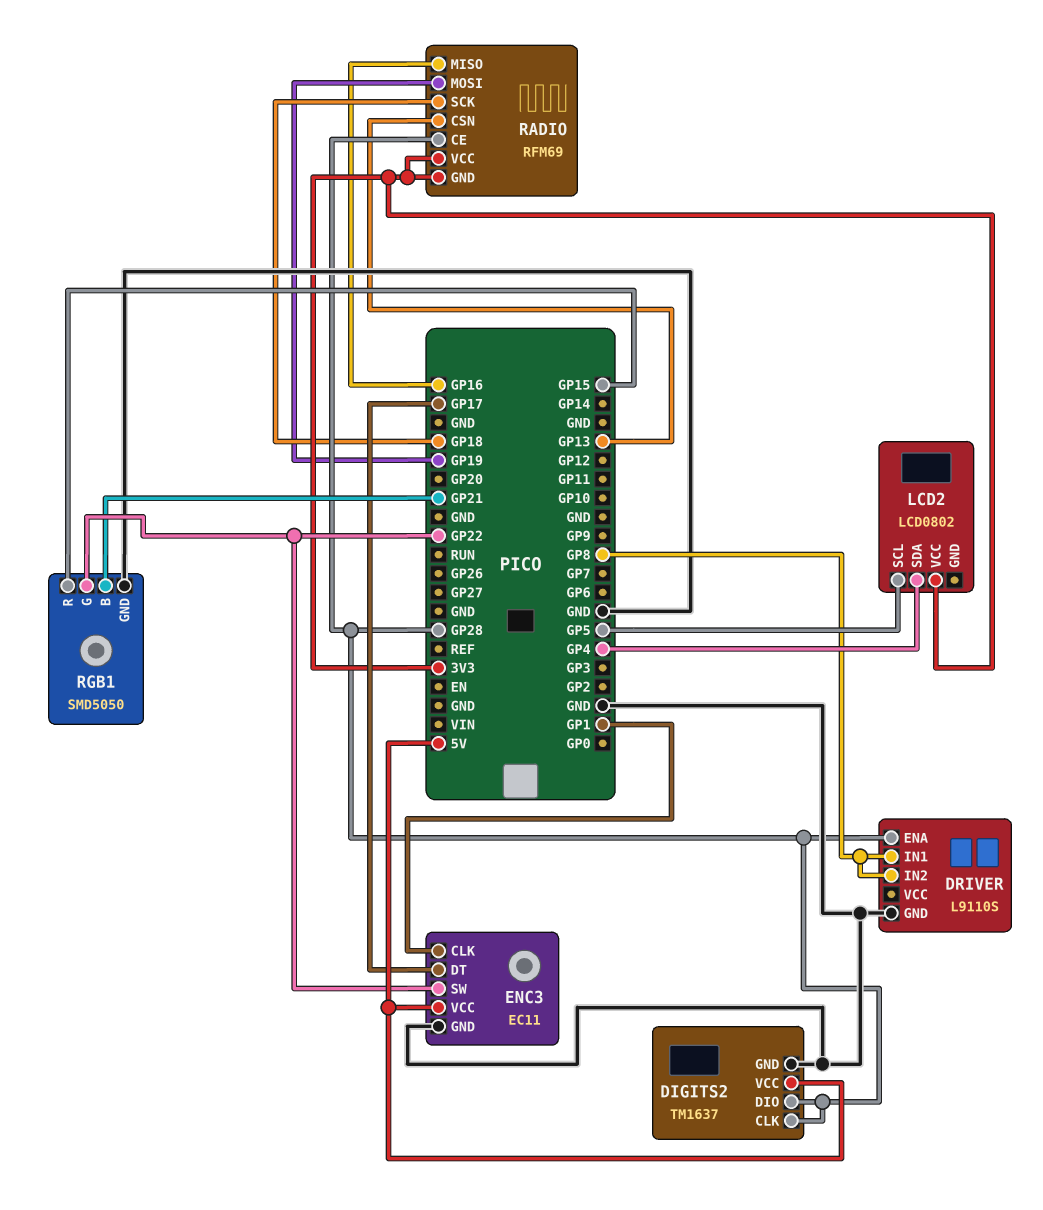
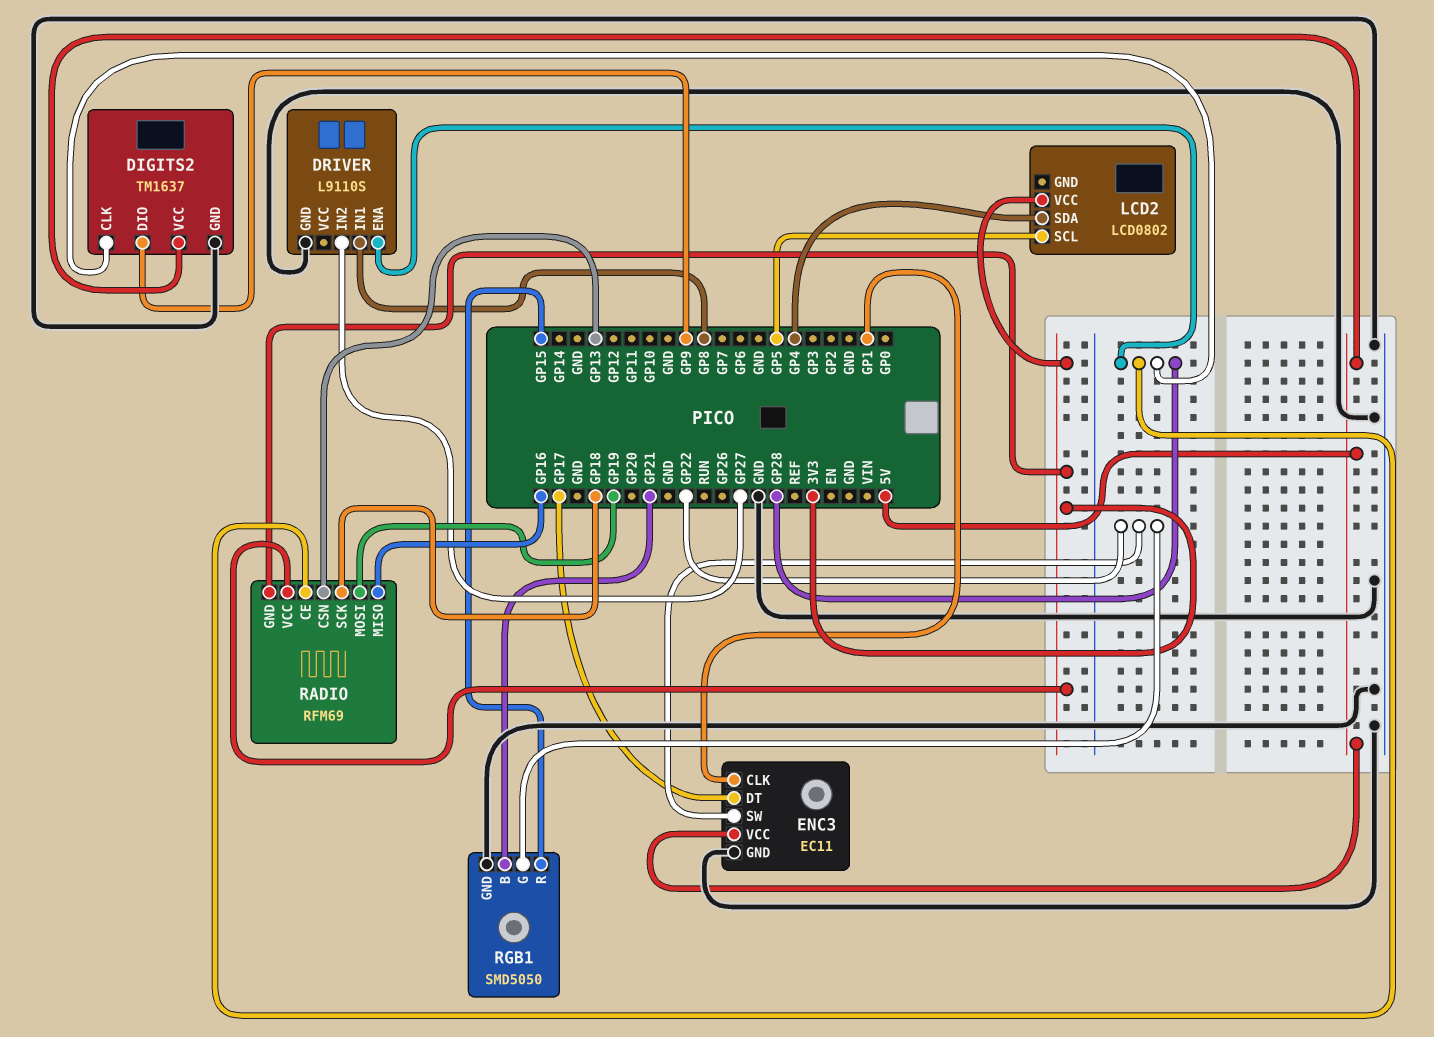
DIGITS2 pin DIO: GP28 -> GP9
DRIVER pin IN2: GP8 -> GP27

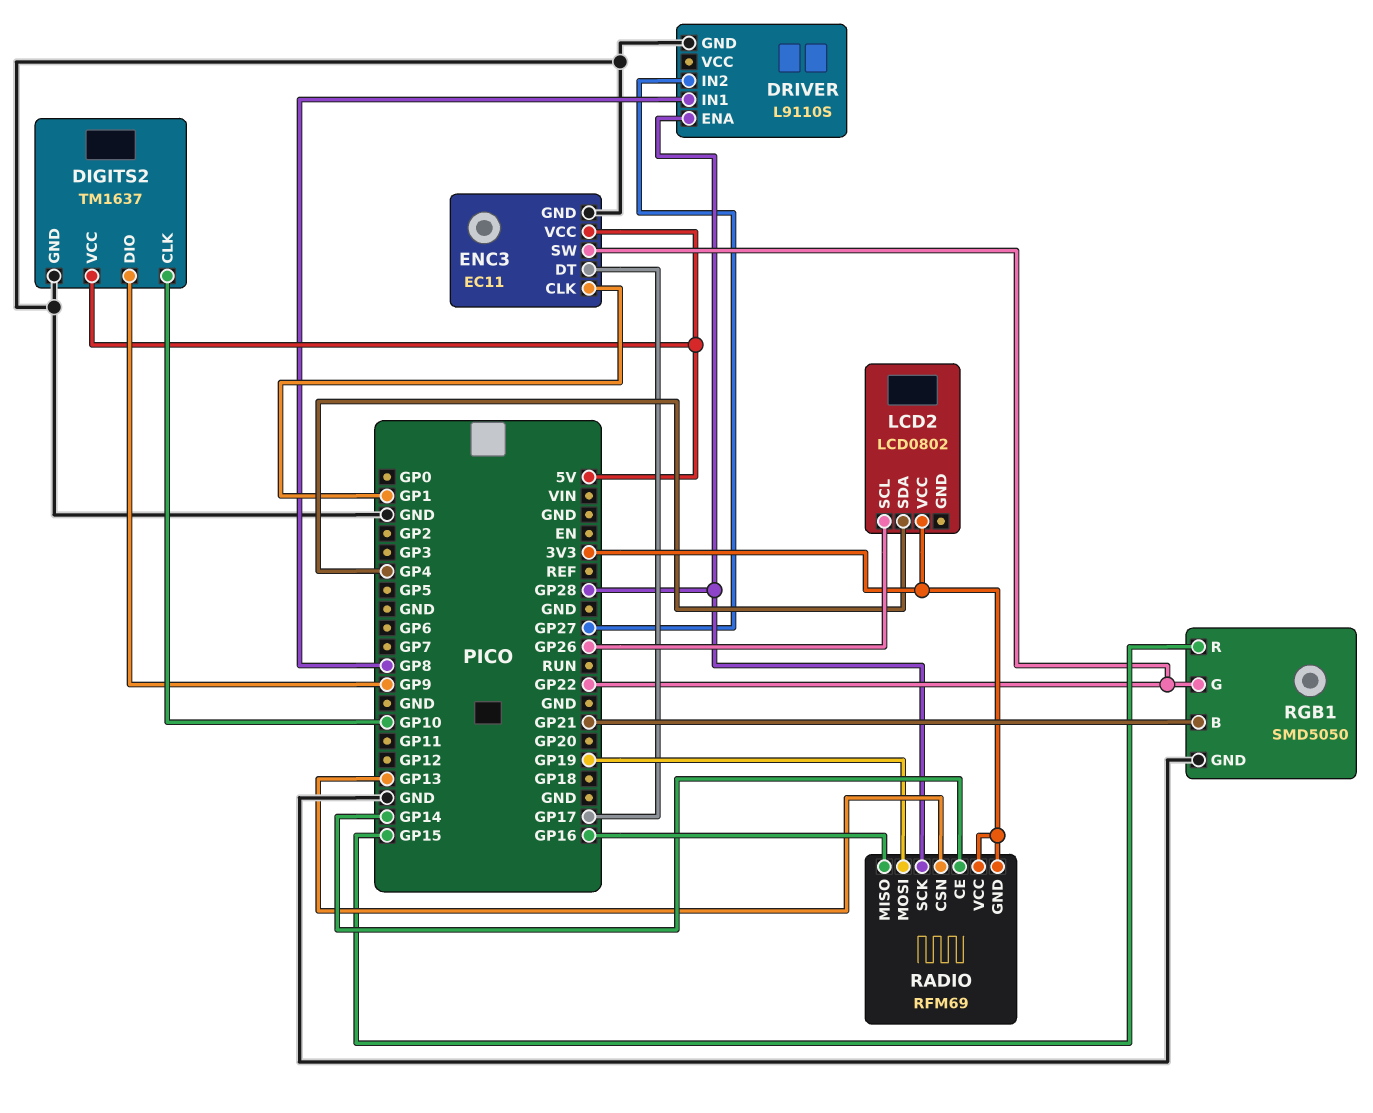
DIGITS2 pin CLK: GP28 -> GP10
LCD2 pin SCL: GP5 -> GP26
RADIO pin CE: GP28 -> GP14
RADIO pin SCK: GP18 -> GP28

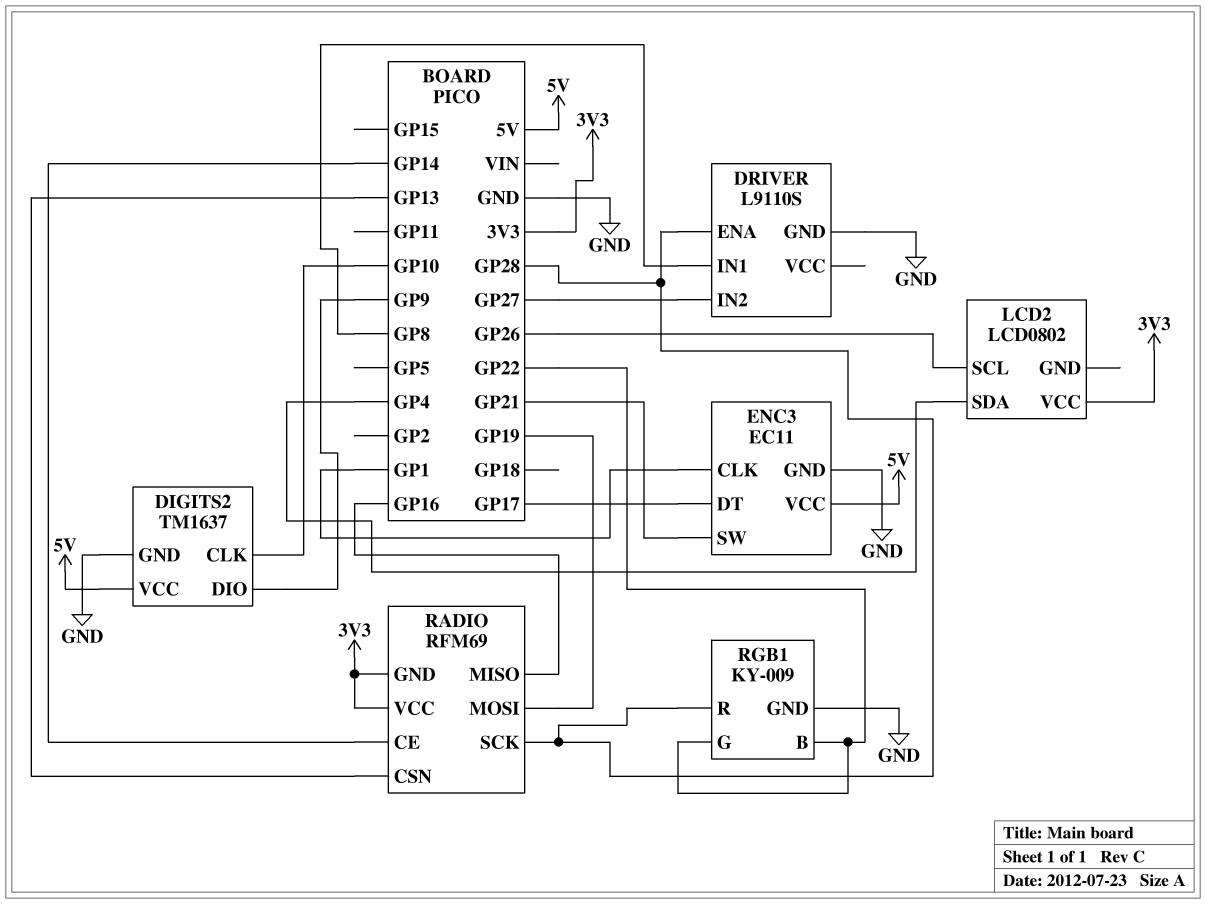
ENC3 pin SW: GP22 -> GP21
RGB1: SMD5050 -> KY-009
RGB1 pin B: GP21 -> GP22
RGB1 pin R: GP15 -> GP28

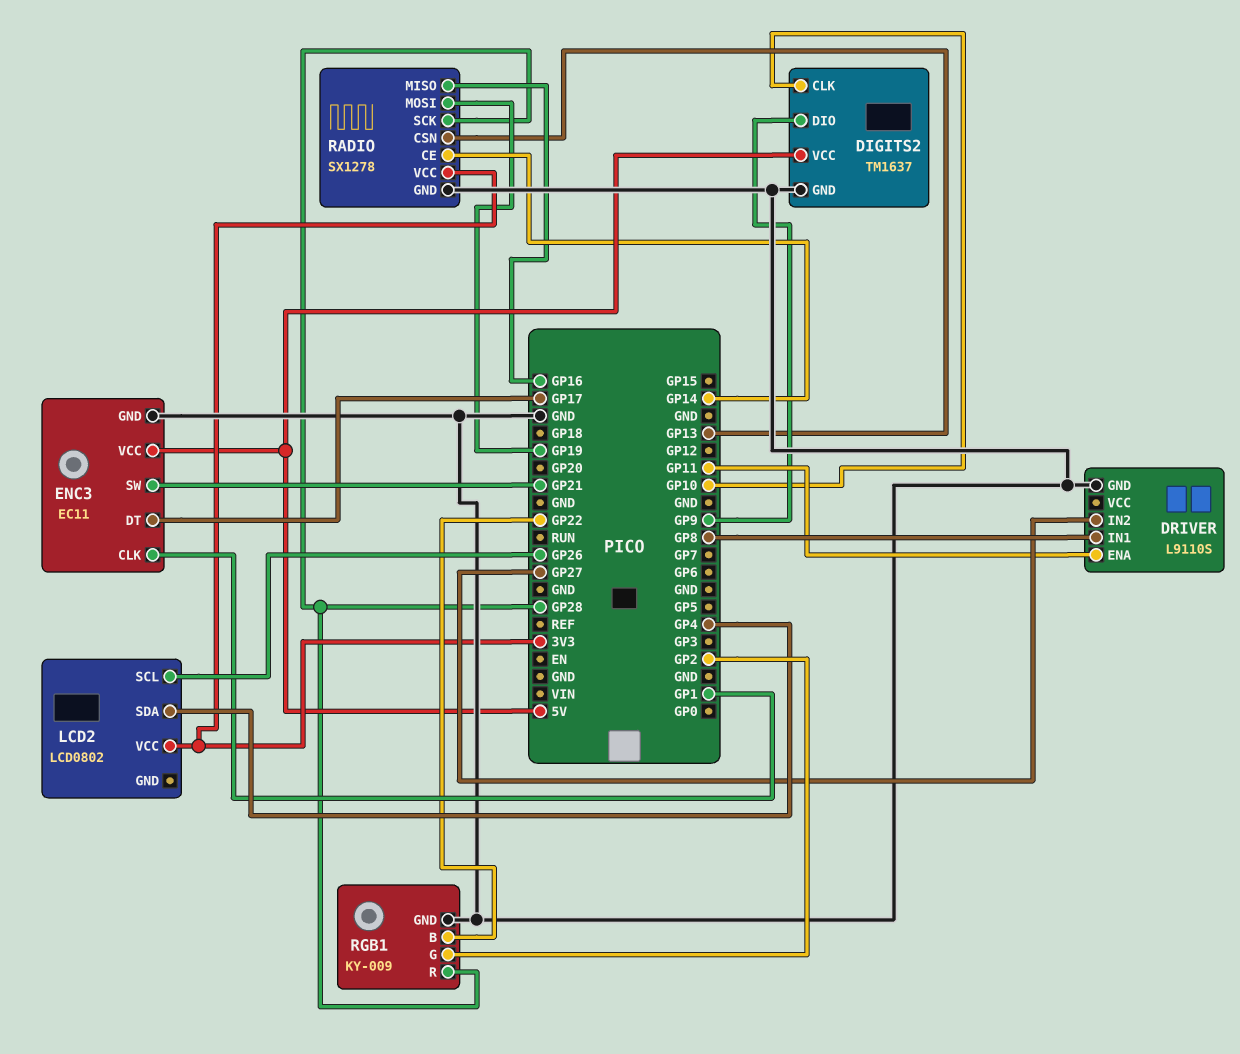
DRIVER pin ENA: GP28 -> GP11
RADIO: RFM69 -> SX1278
RADIO pin GND: 3V3 -> GND
RGB1 pin G: GP22 -> GP2

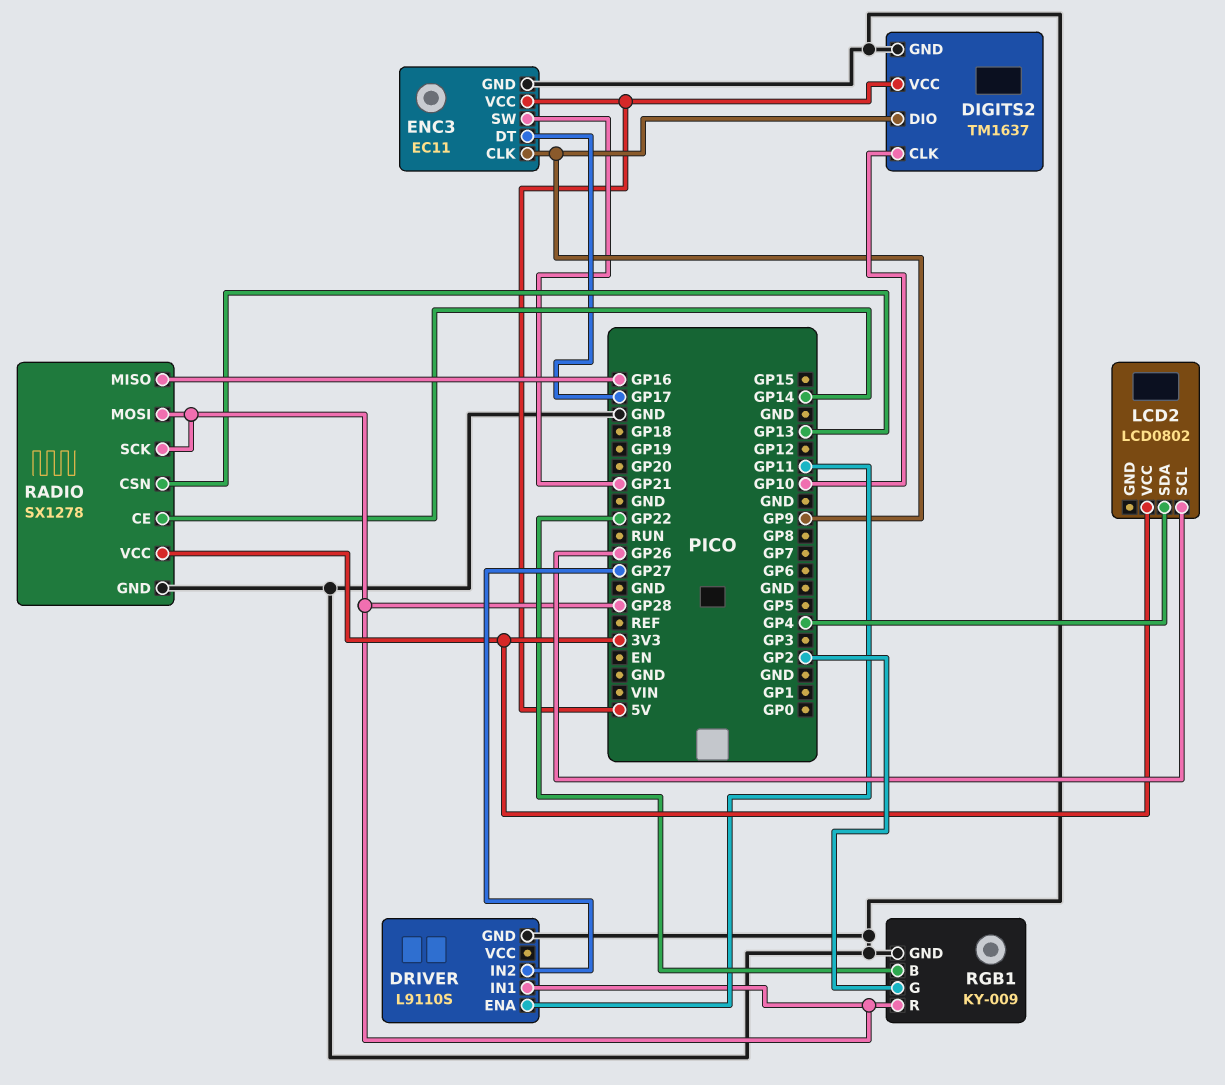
DRIVER pin IN1: GP8 -> GP28
ENC3 pin CLK: GP1 -> GP9
RADIO pin MOSI: GP19 -> GP28

